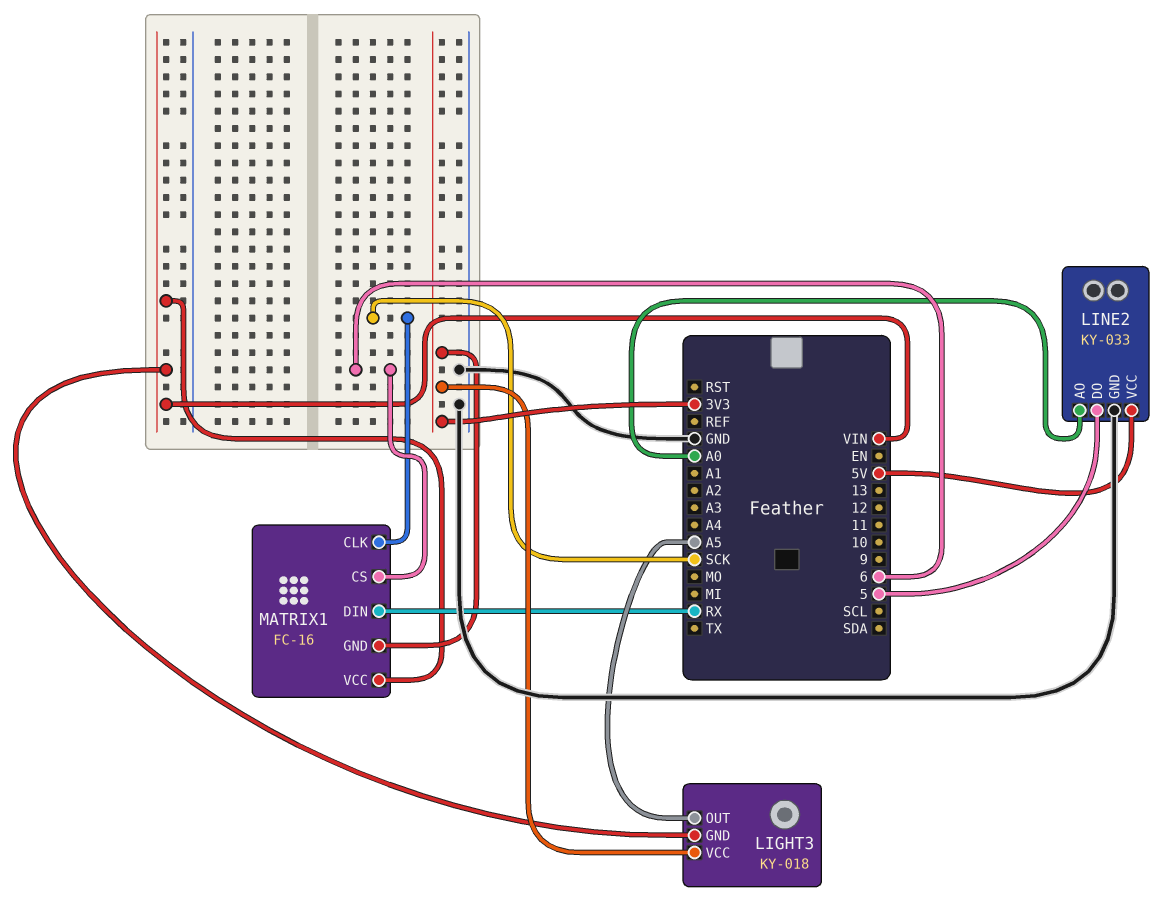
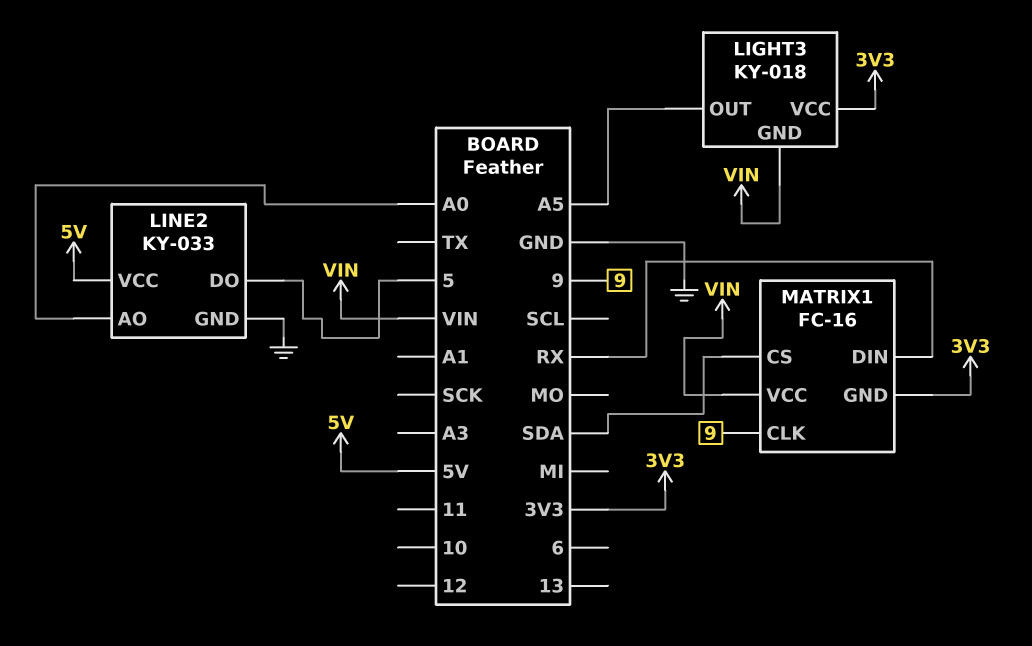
MATRIX1 pin CLK: SCK -> 9
MATRIX1 pin CS: 6 -> SDA

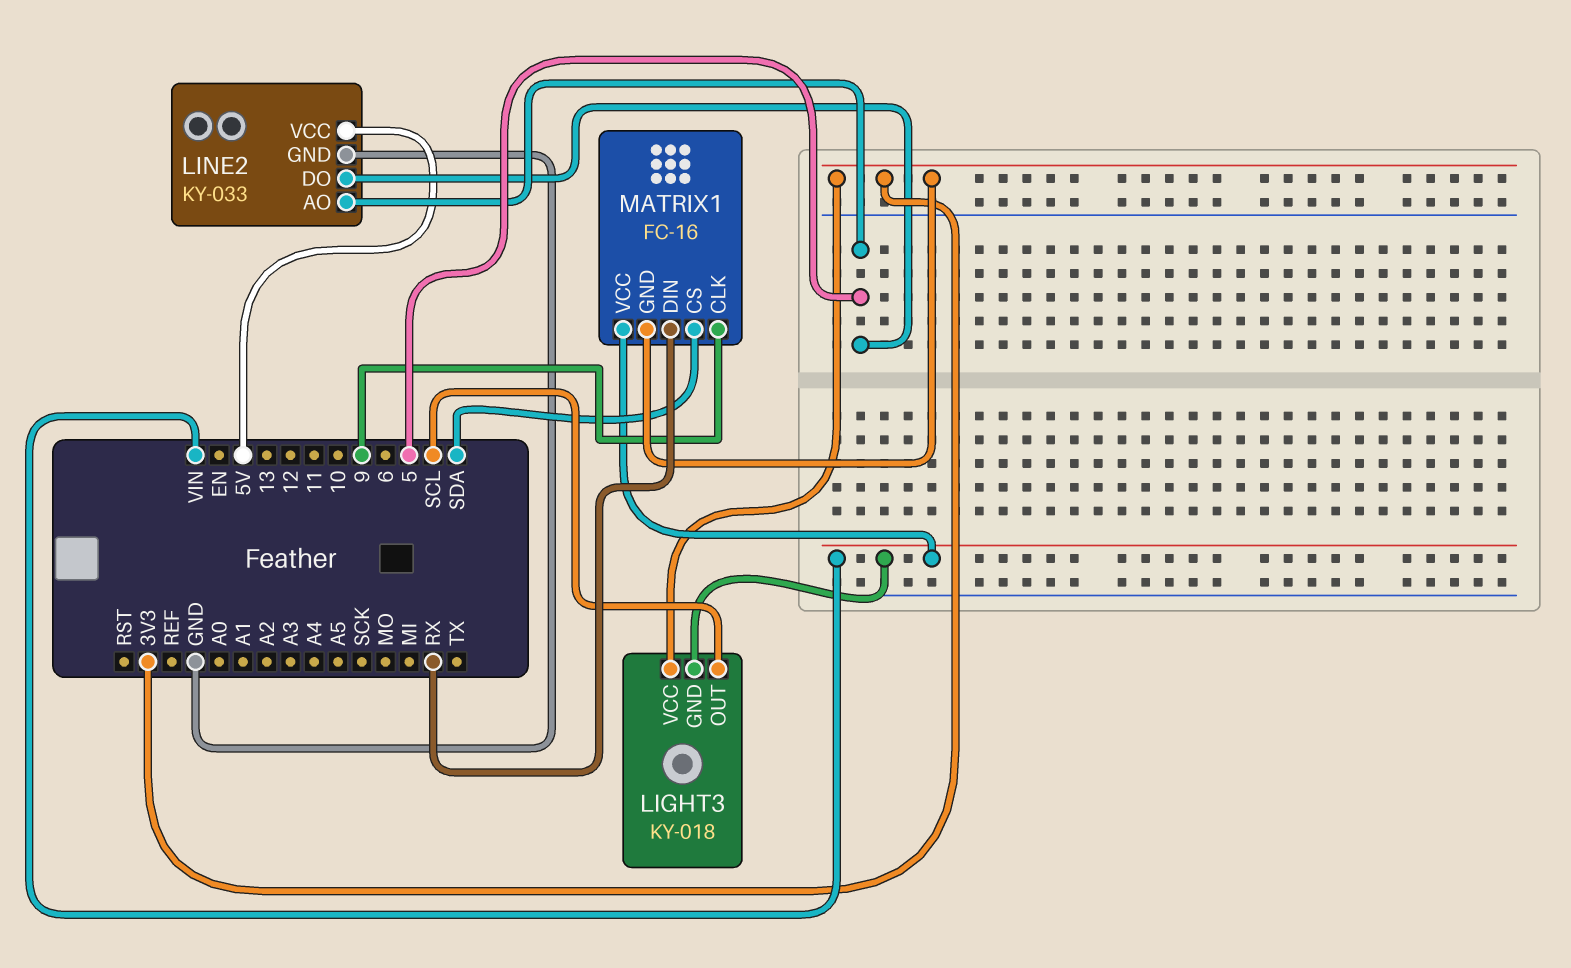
LIGHT3 pin OUT: A5 -> SCL
LINE2 pin AO: A0 -> 5

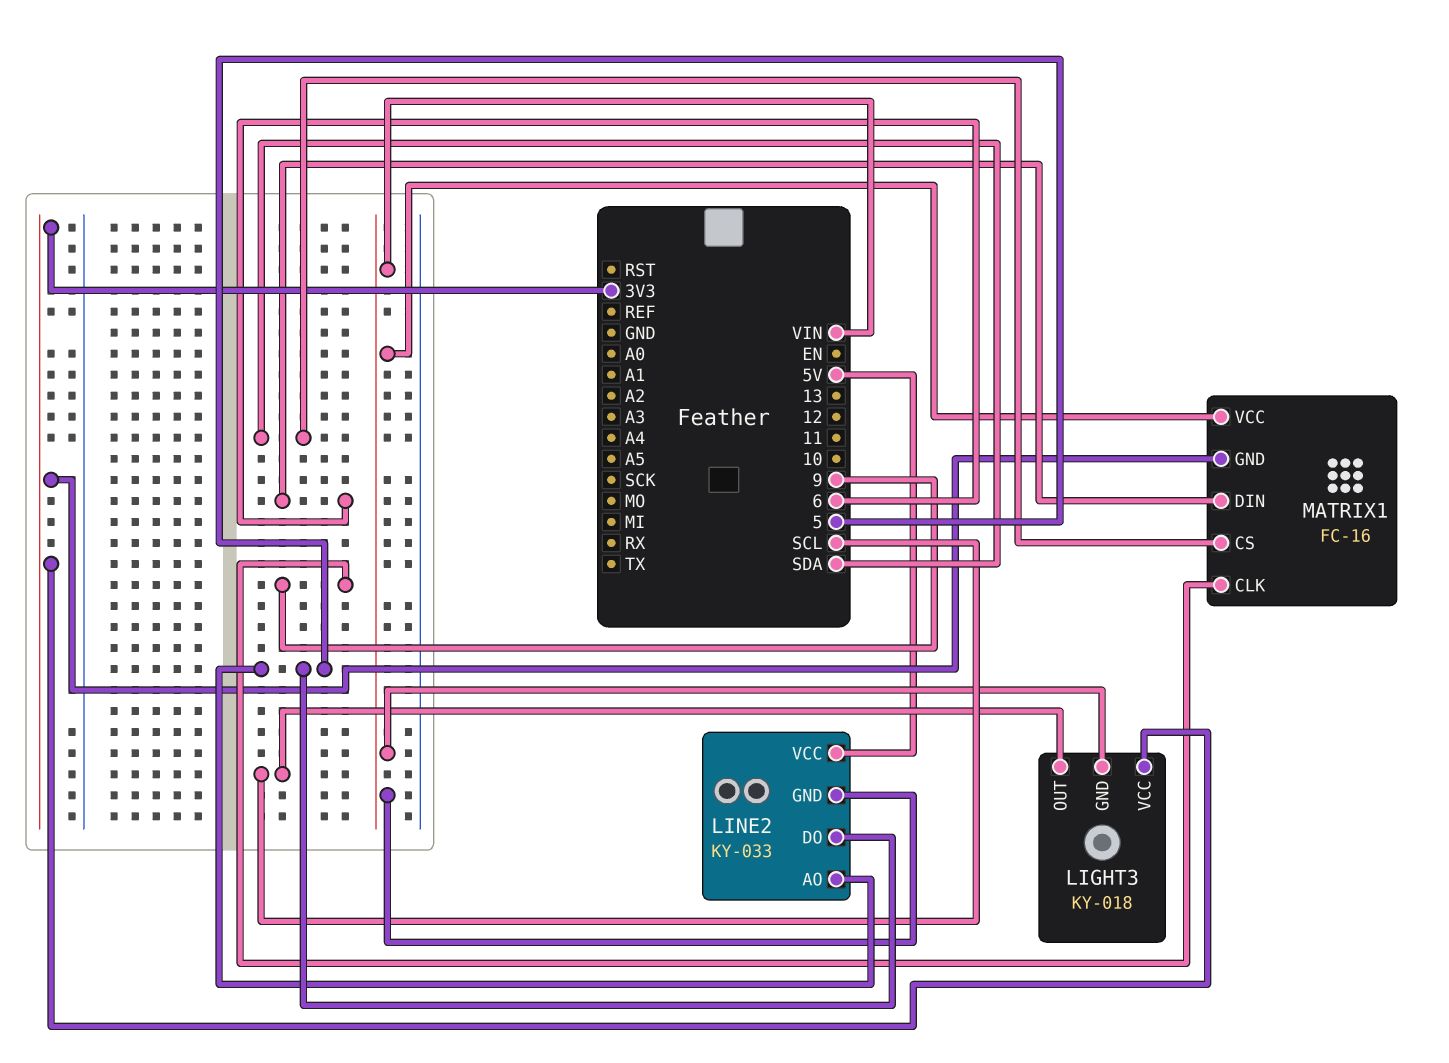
LINE2 pin GND: GND -> VIN
MATRIX1 pin DIN: RX -> 6

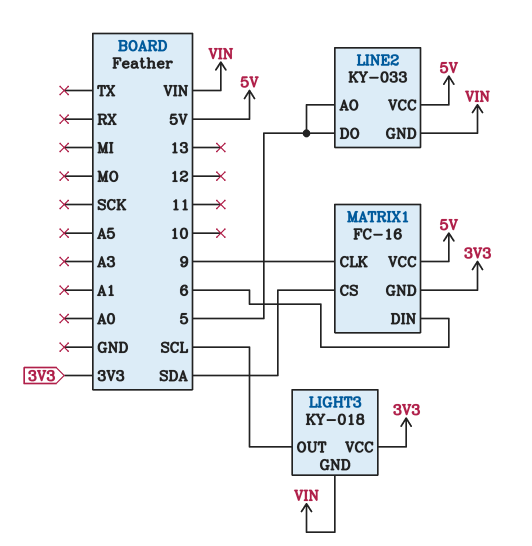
MATRIX1 pin VCC: VIN -> 5V

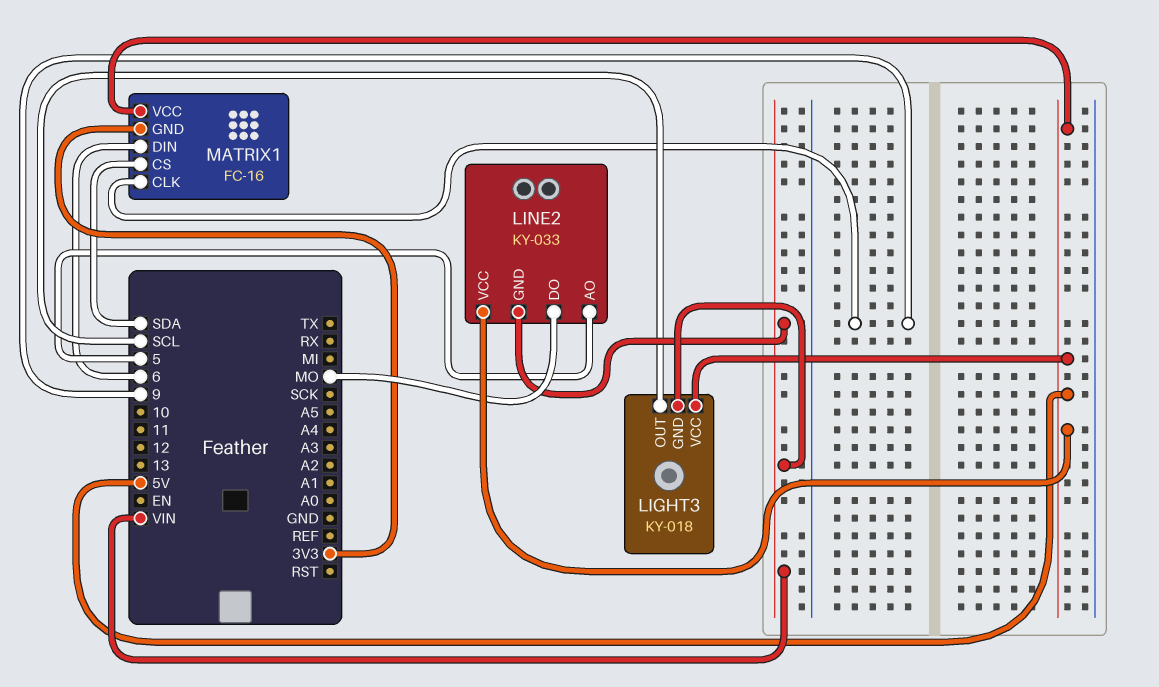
LIGHT3 pin VCC: 3V3 -> 5V
LINE2 pin DO: 5 -> MO

